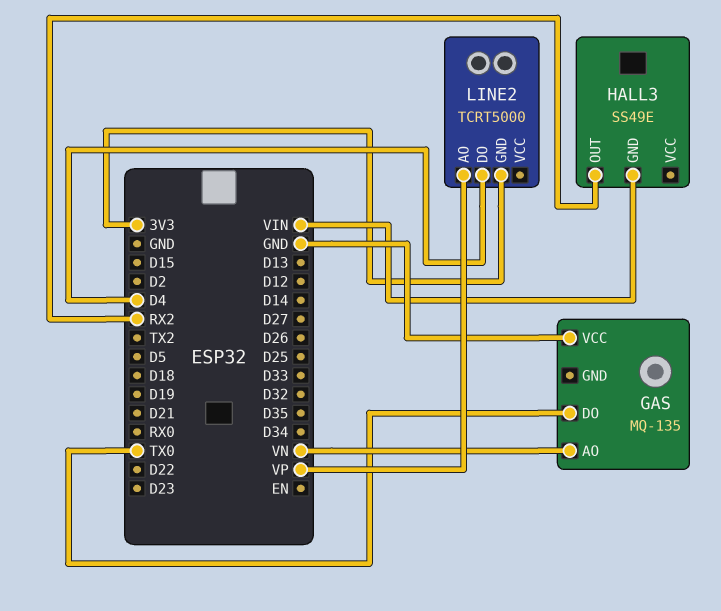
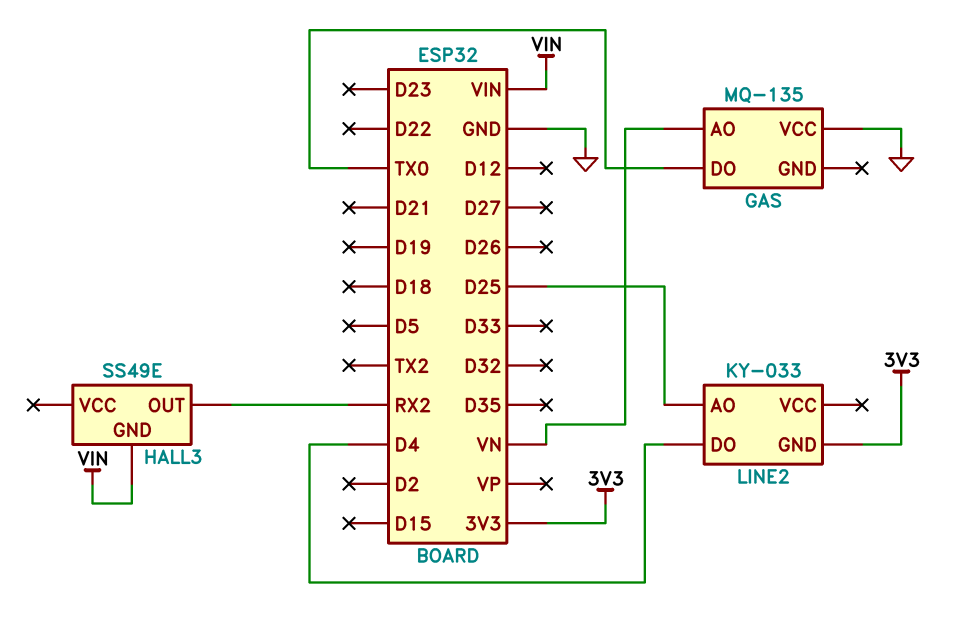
LINE2: TCRT5000 -> KY-033
LINE2 pin AO: VP -> D25

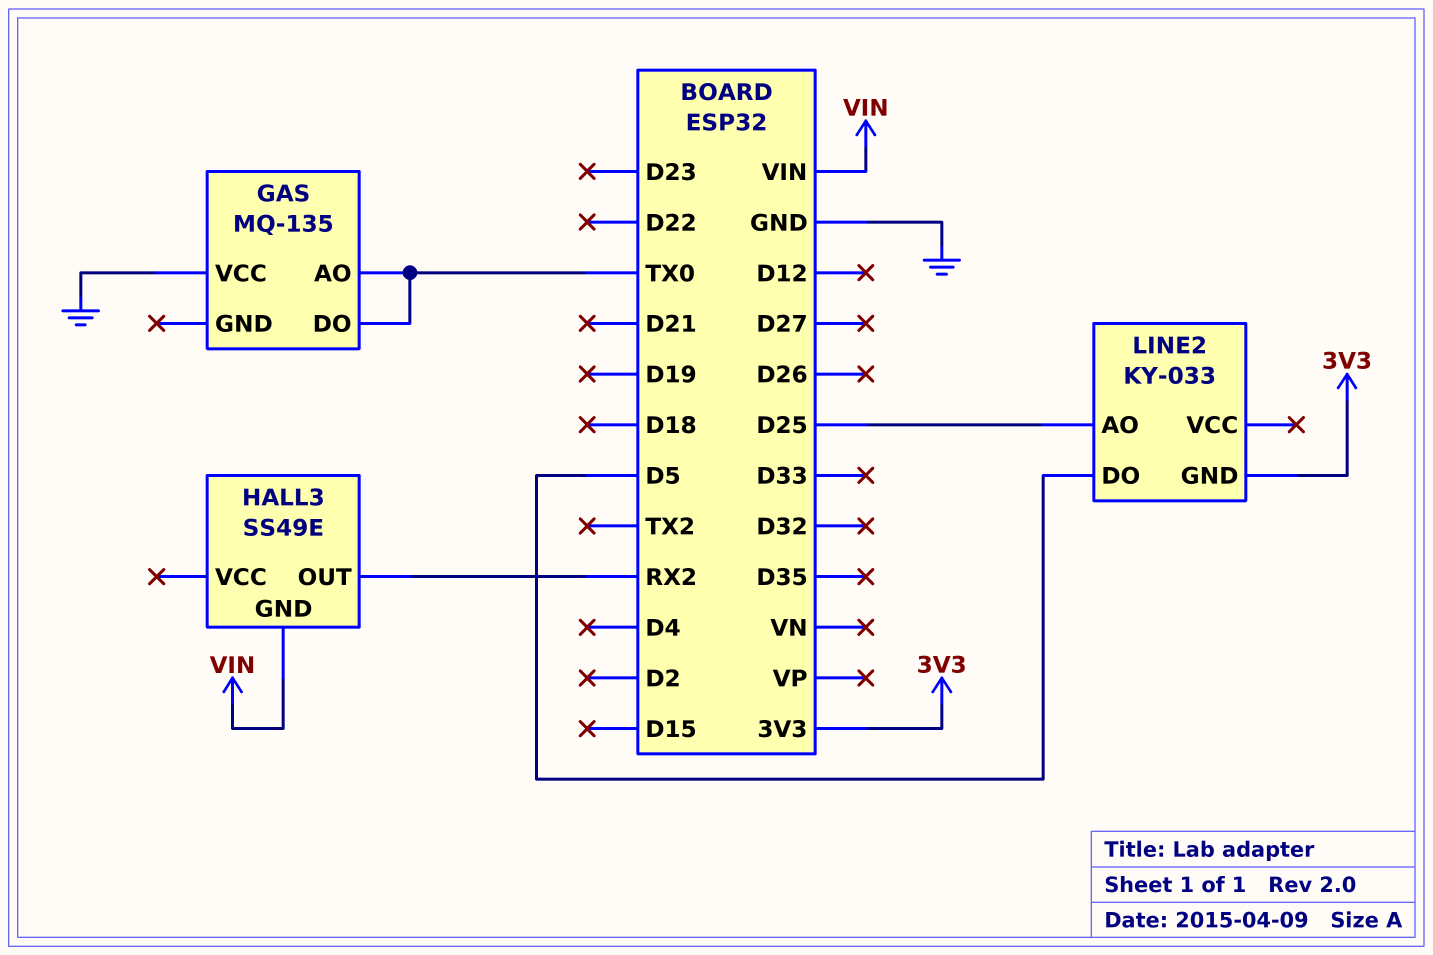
GAS pin AO: VN -> TX0
LINE2 pin DO: D4 -> D5

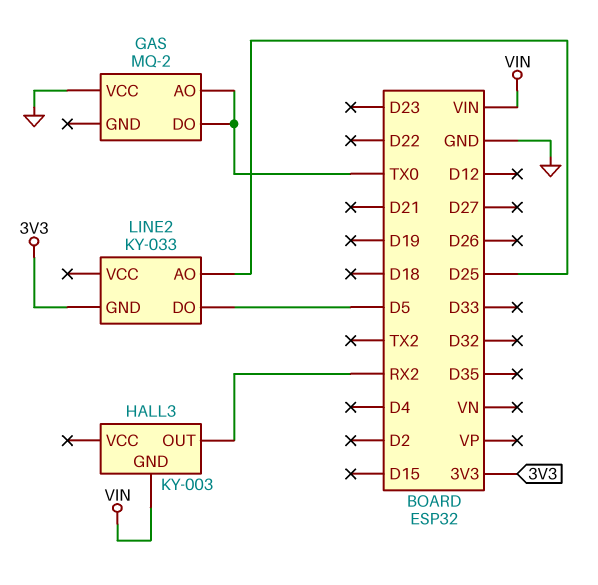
GAS: MQ-135 -> MQ-2
HALL3: SS49E -> KY-003

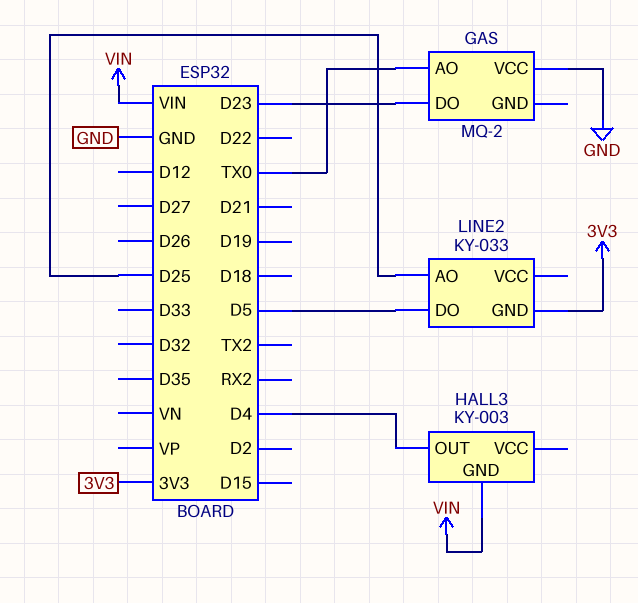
GAS pin DO: TX0 -> D23
HALL3 pin OUT: RX2 -> D4

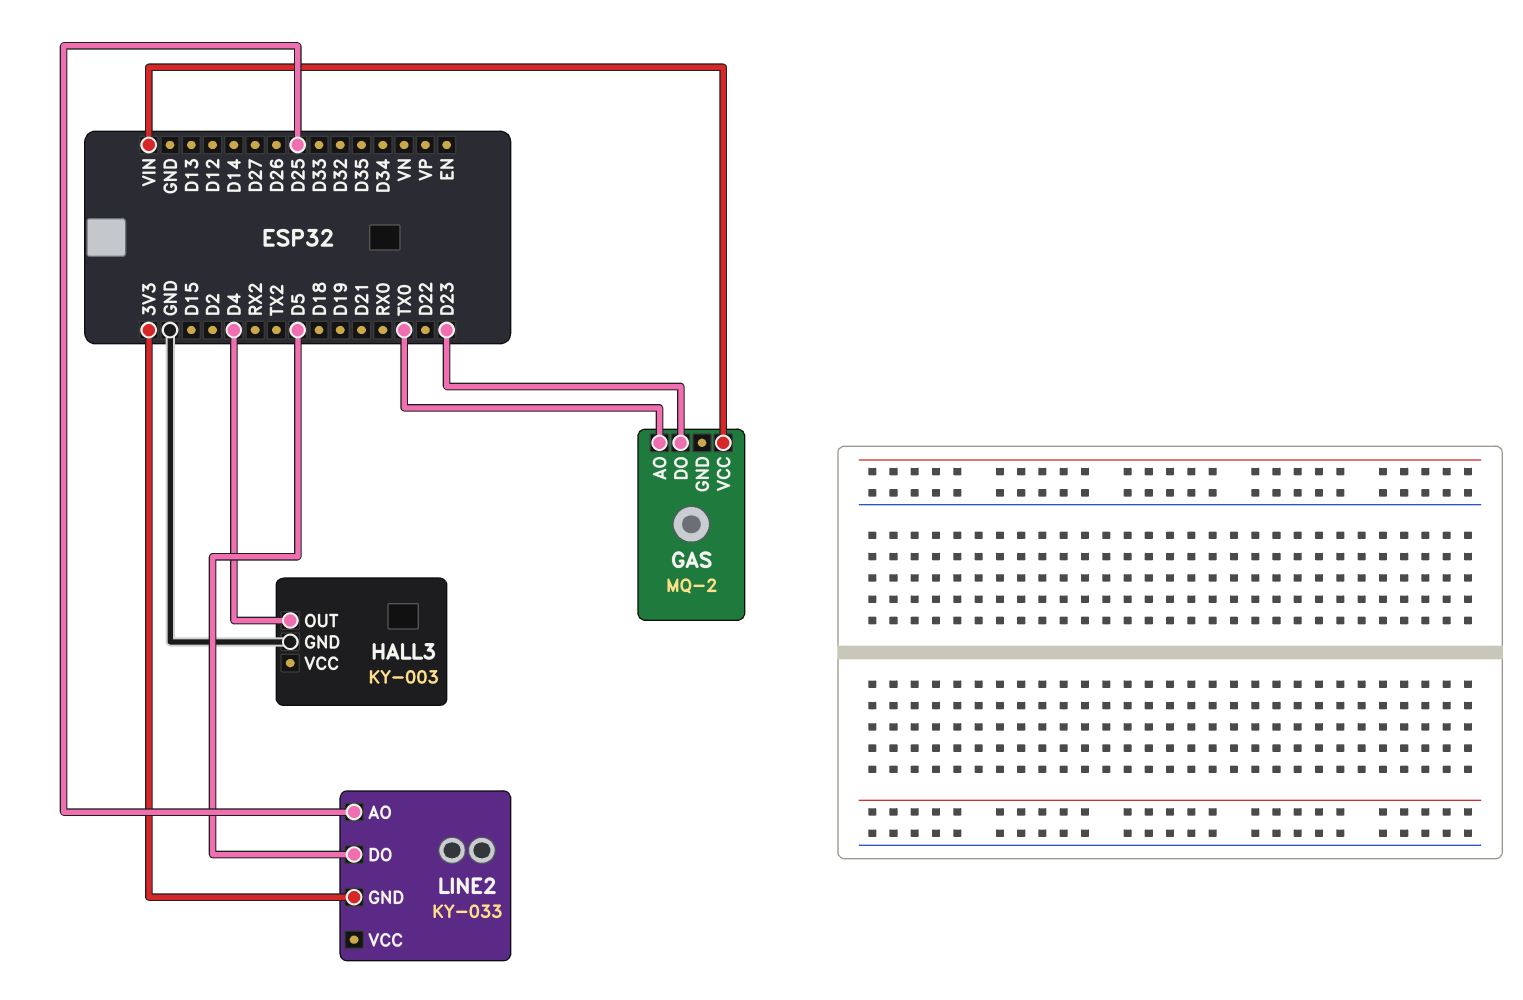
GAS pin VCC: GND -> VIN
HALL3 pin GND: VIN -> GND

